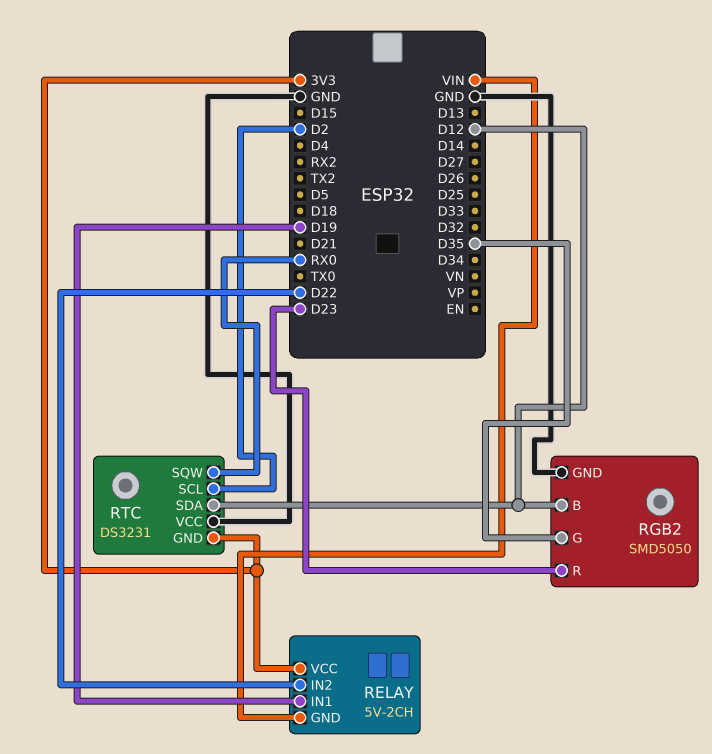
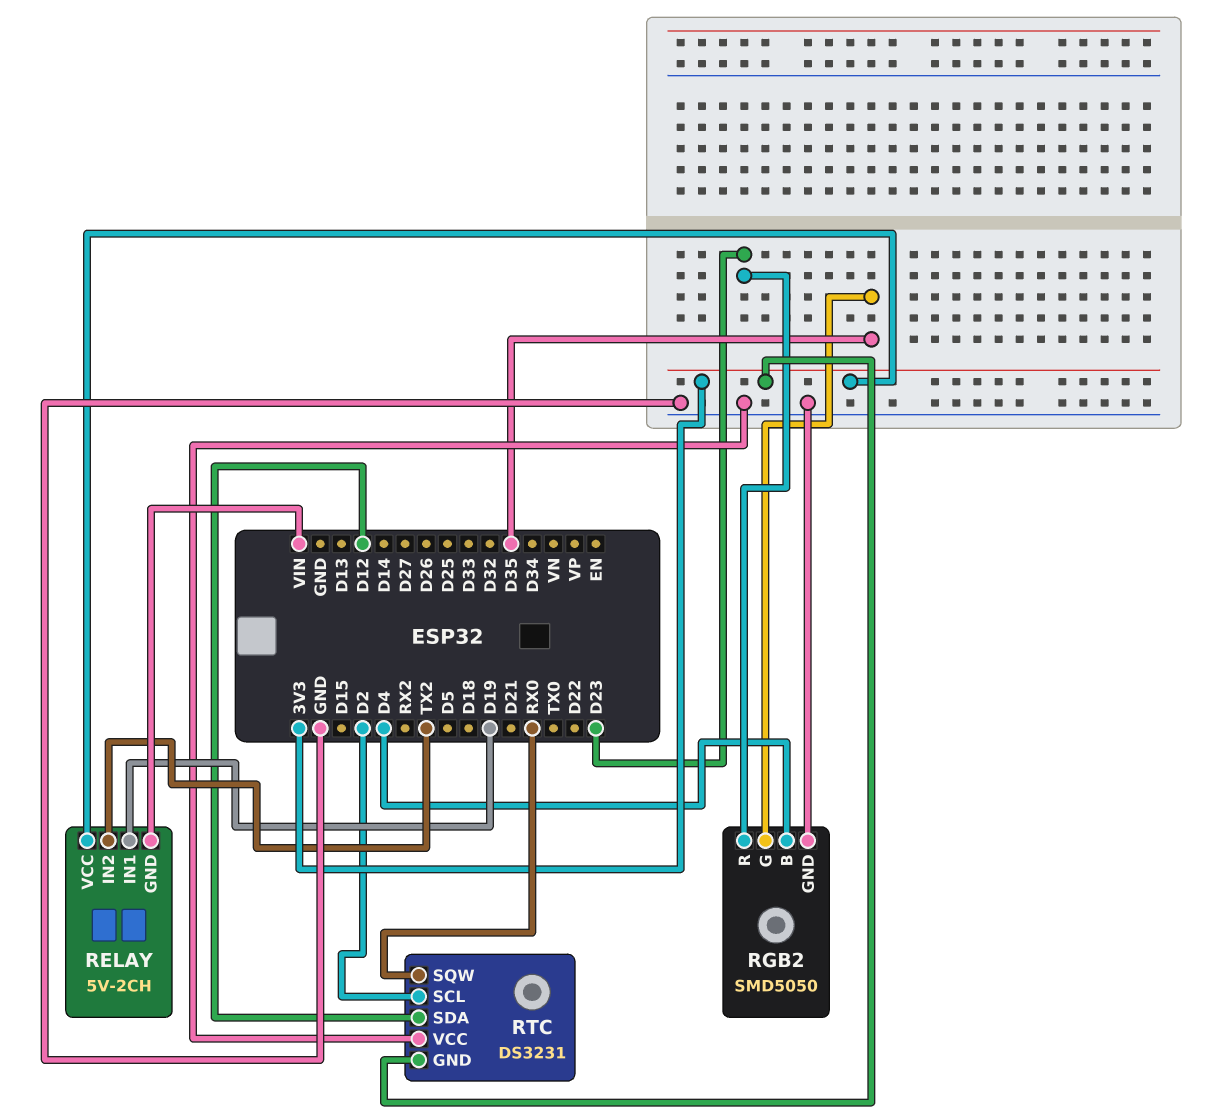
RELAY pin IN2: D22 -> TX2
RGB2 pin B: D12 -> D4

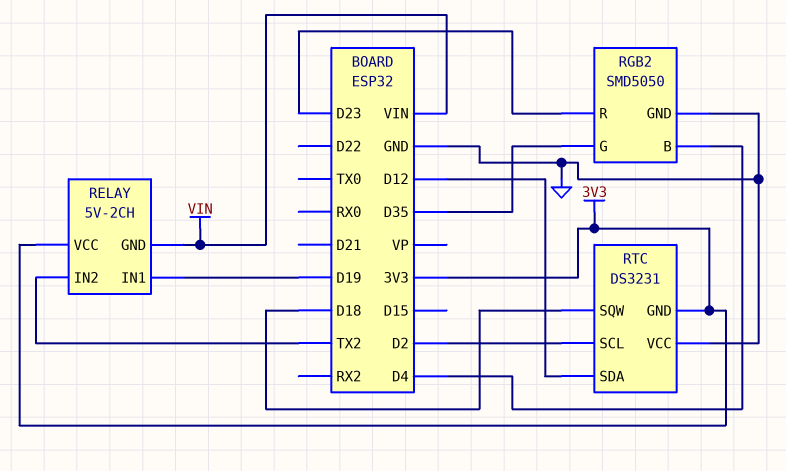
RTC pin SQW: RX0 -> D18

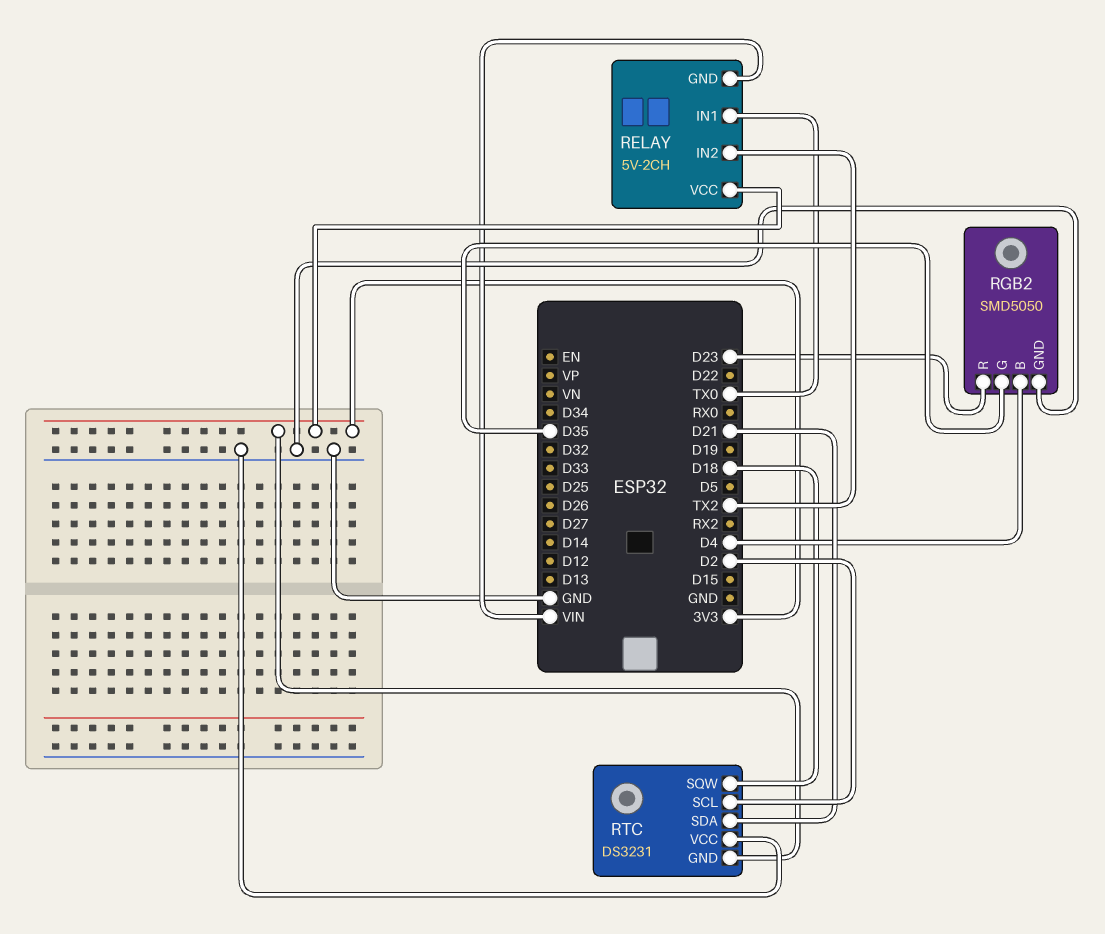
RELAY pin IN1: D19 -> TX0
RTC pin SDA: D12 -> D21

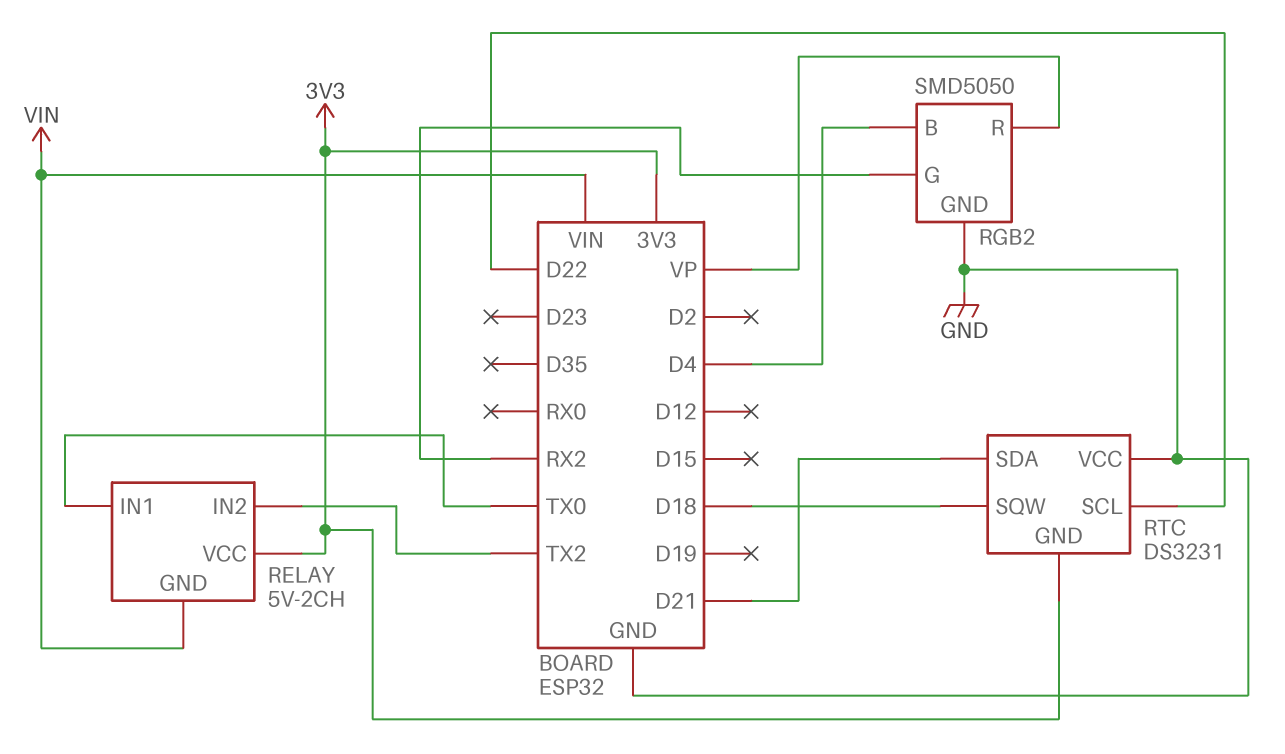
RGB2 pin G: D35 -> RX2
RGB2 pin R: D23 -> VP
RTC pin SCL: D2 -> D22

